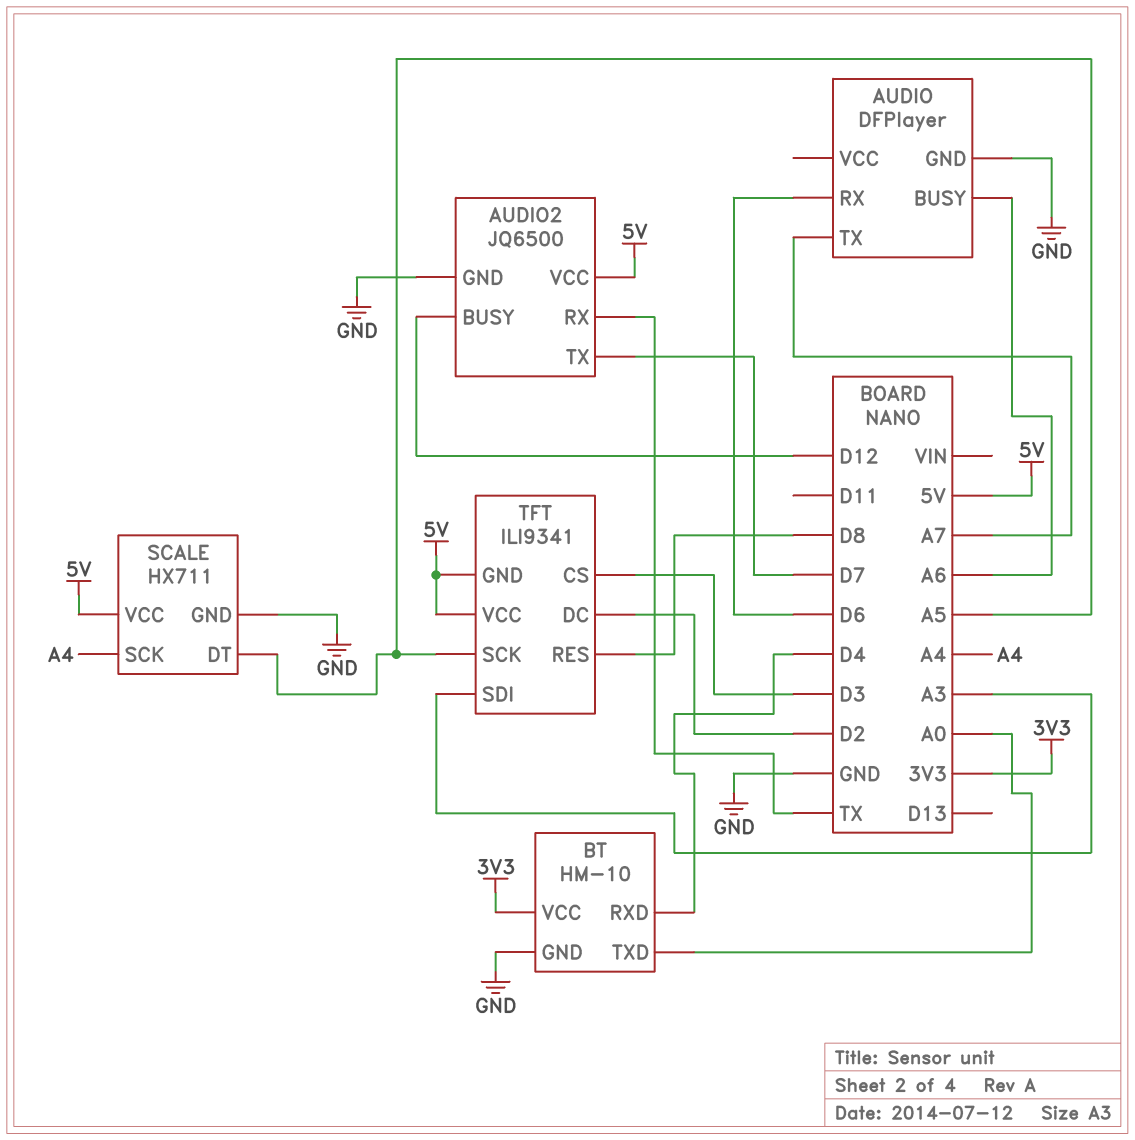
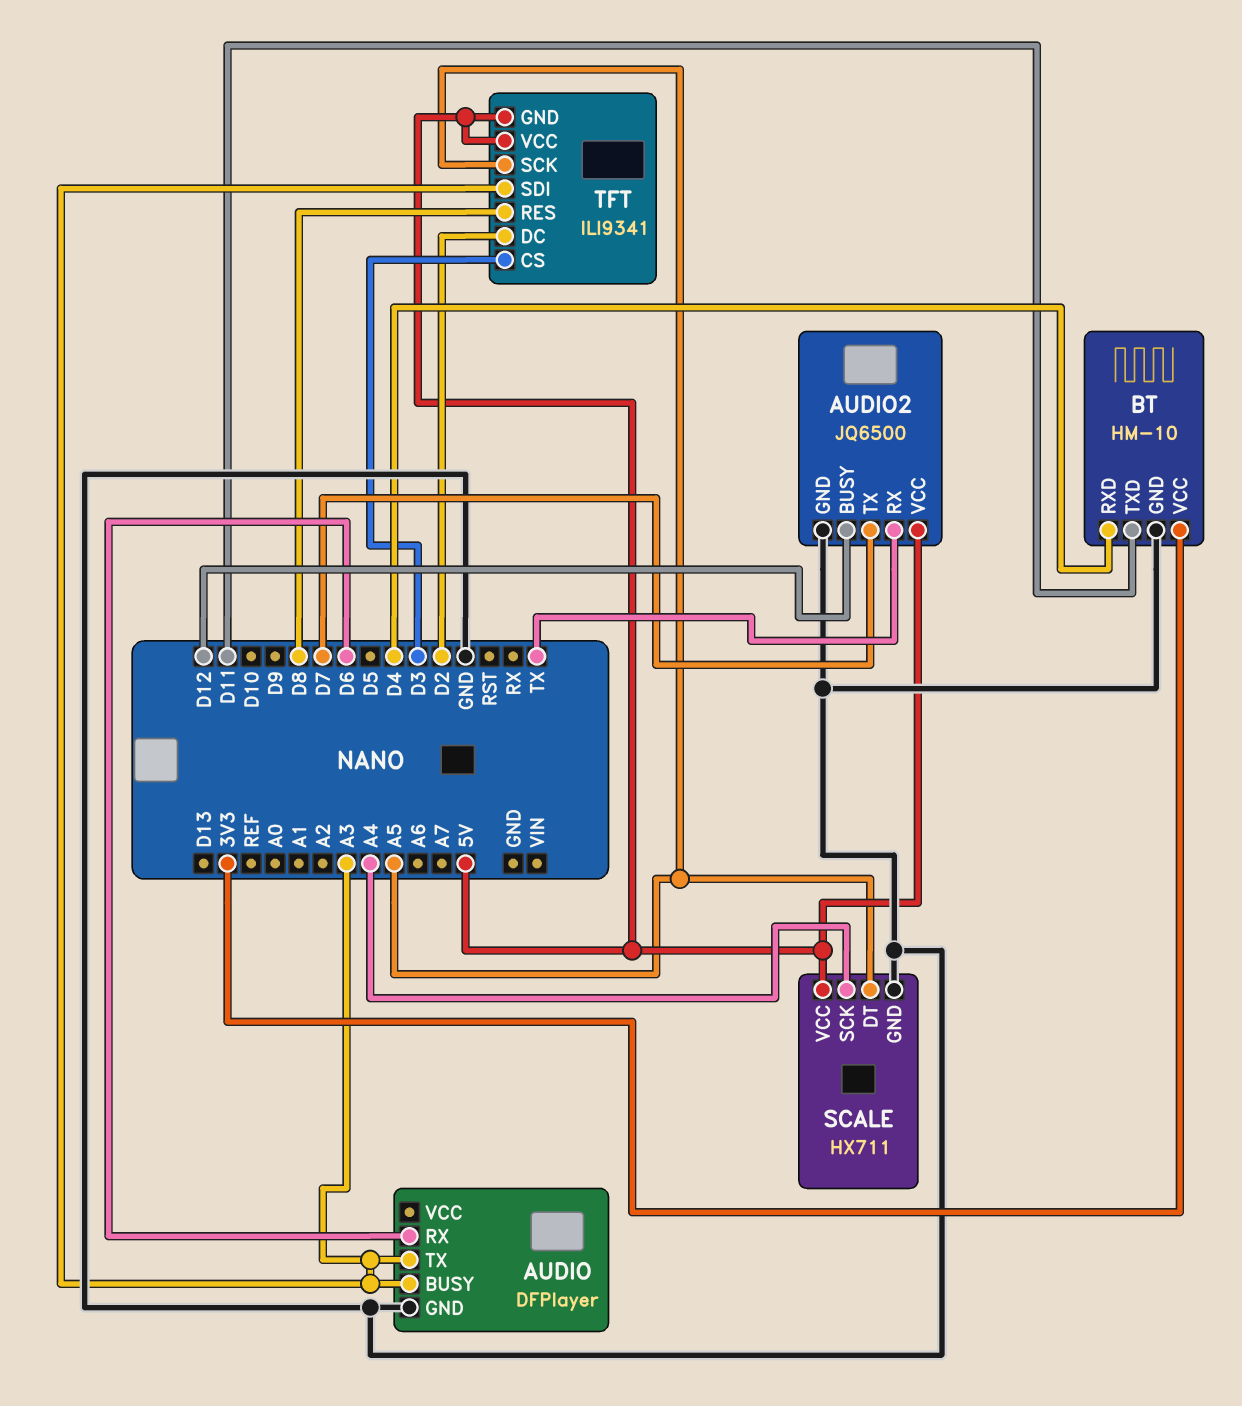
AUDIO pin BUSY: A6 -> A3
AUDIO pin TX: A7 -> A3
BT pin TXD: A0 -> D11

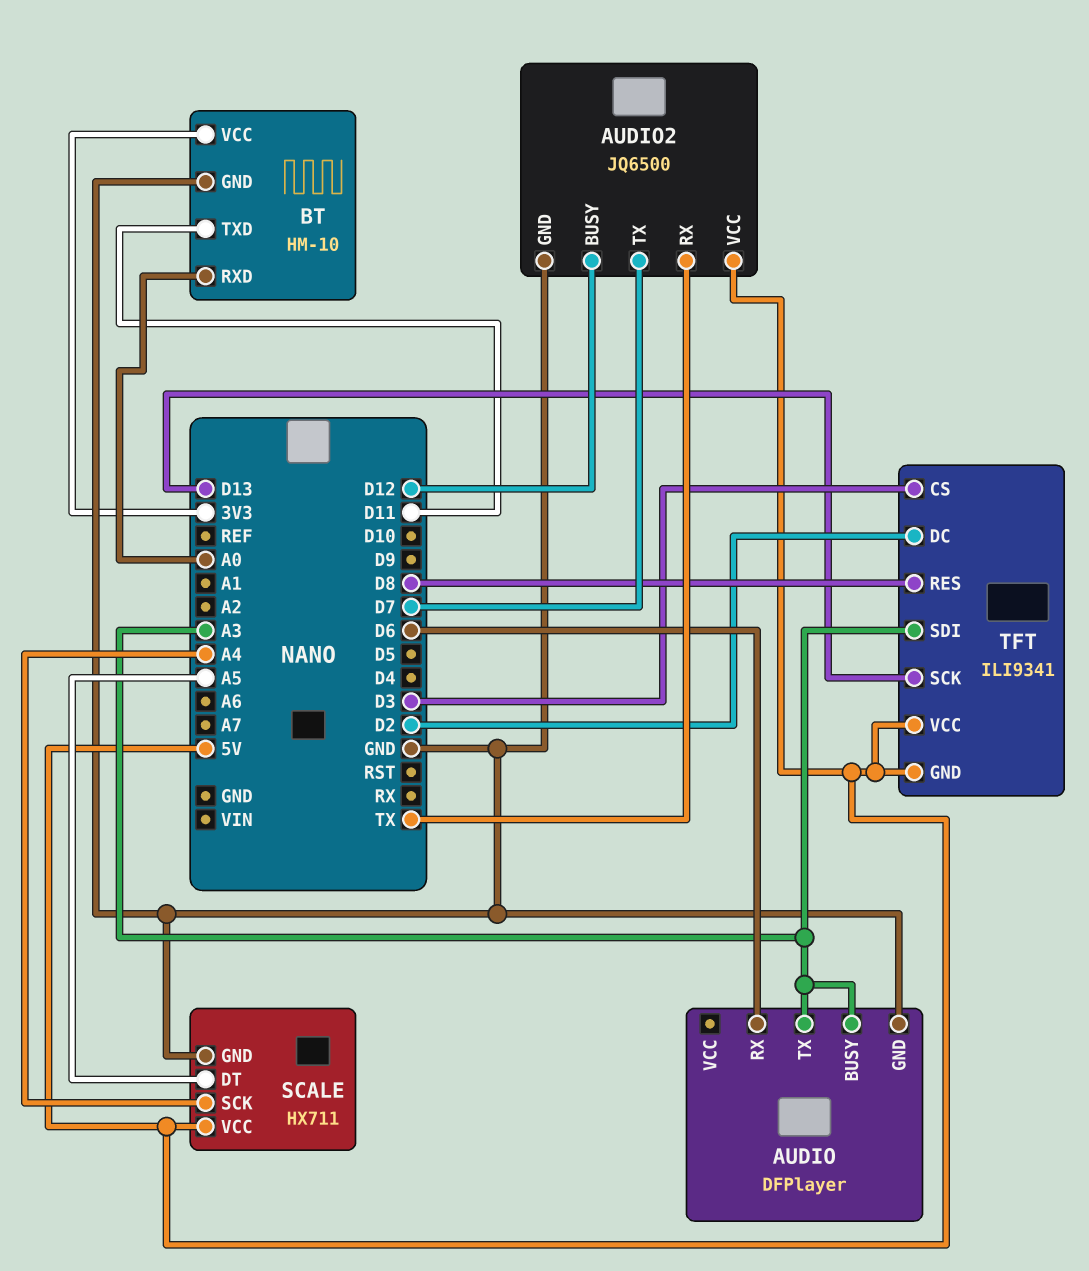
BT pin RXD: D4 -> A0
TFT pin SCK: A5 -> D13

